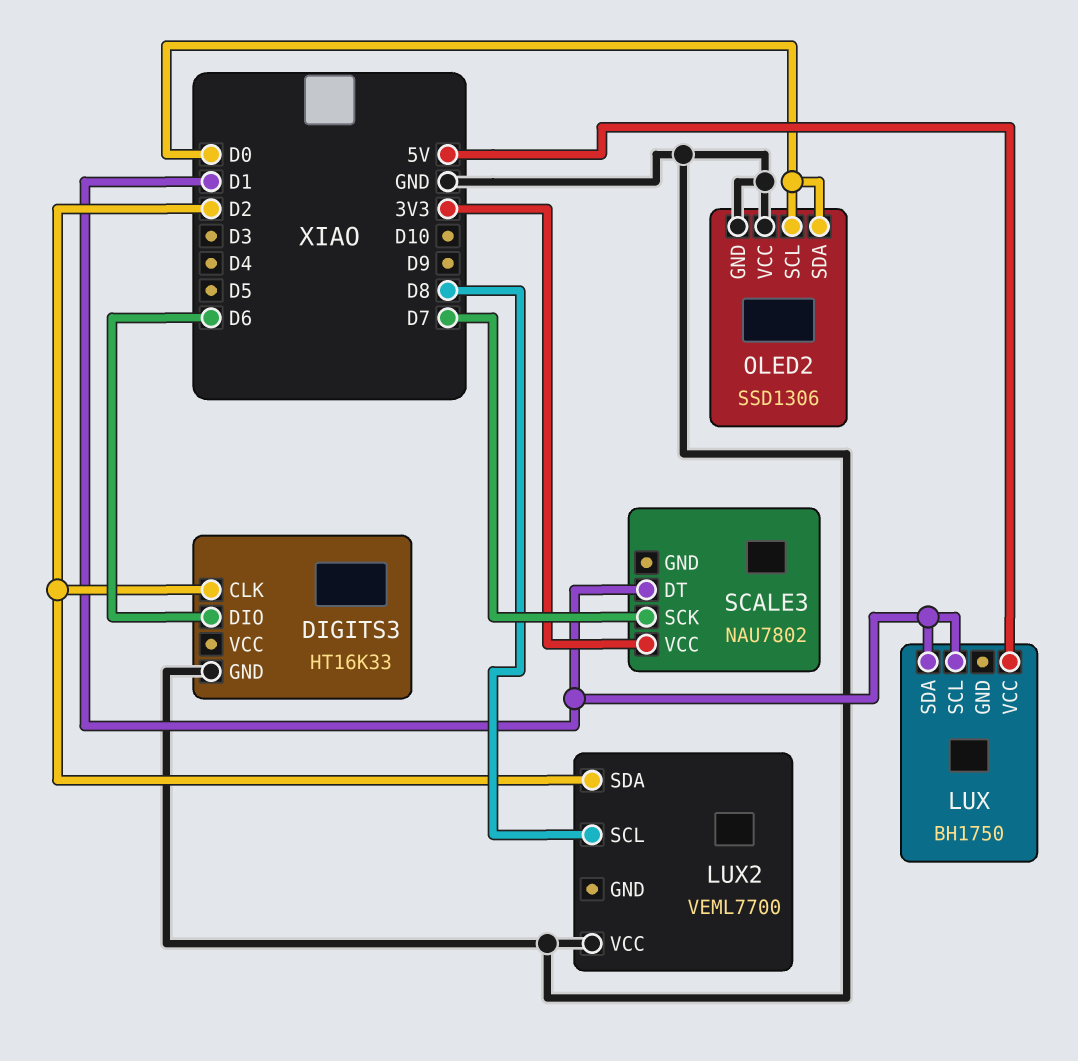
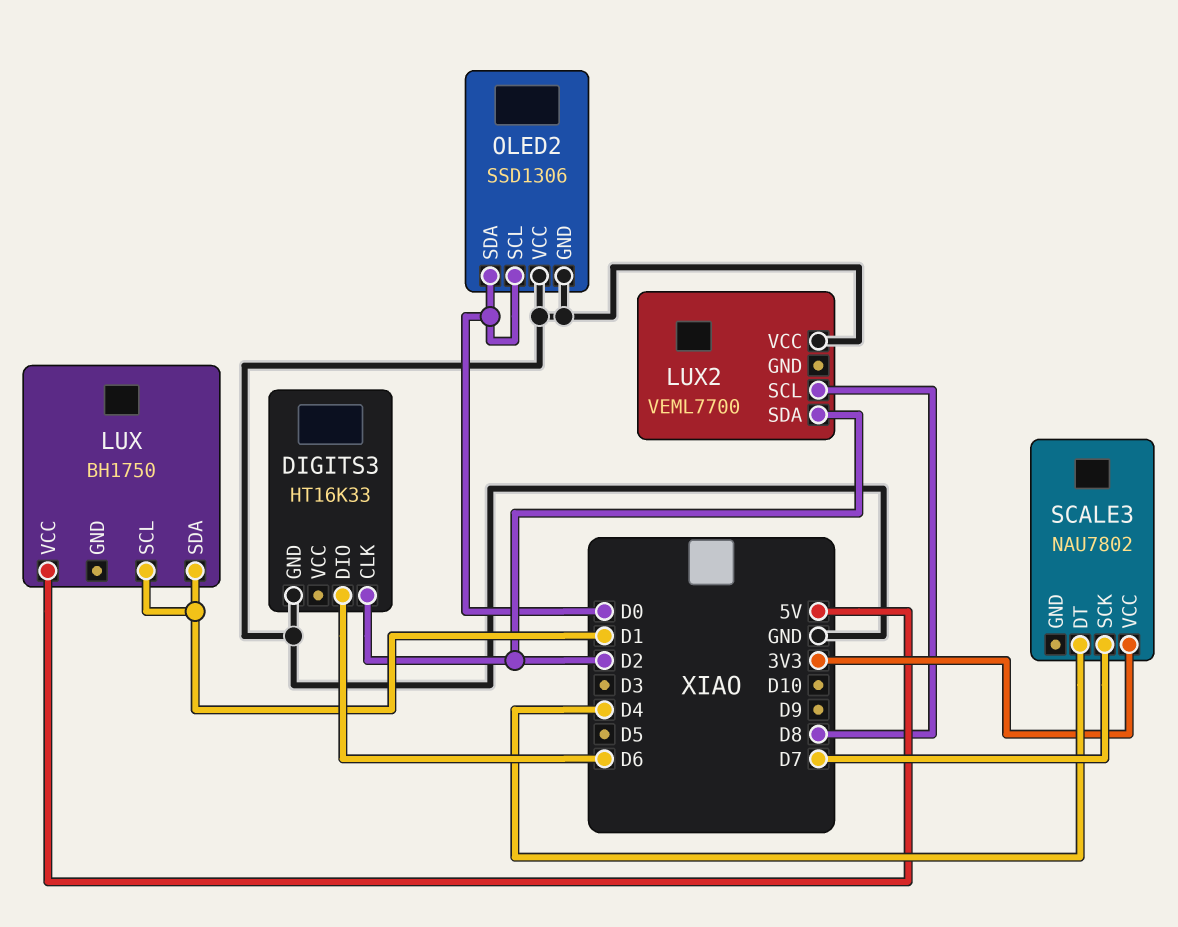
SCALE3 pin DT: D1 -> D4

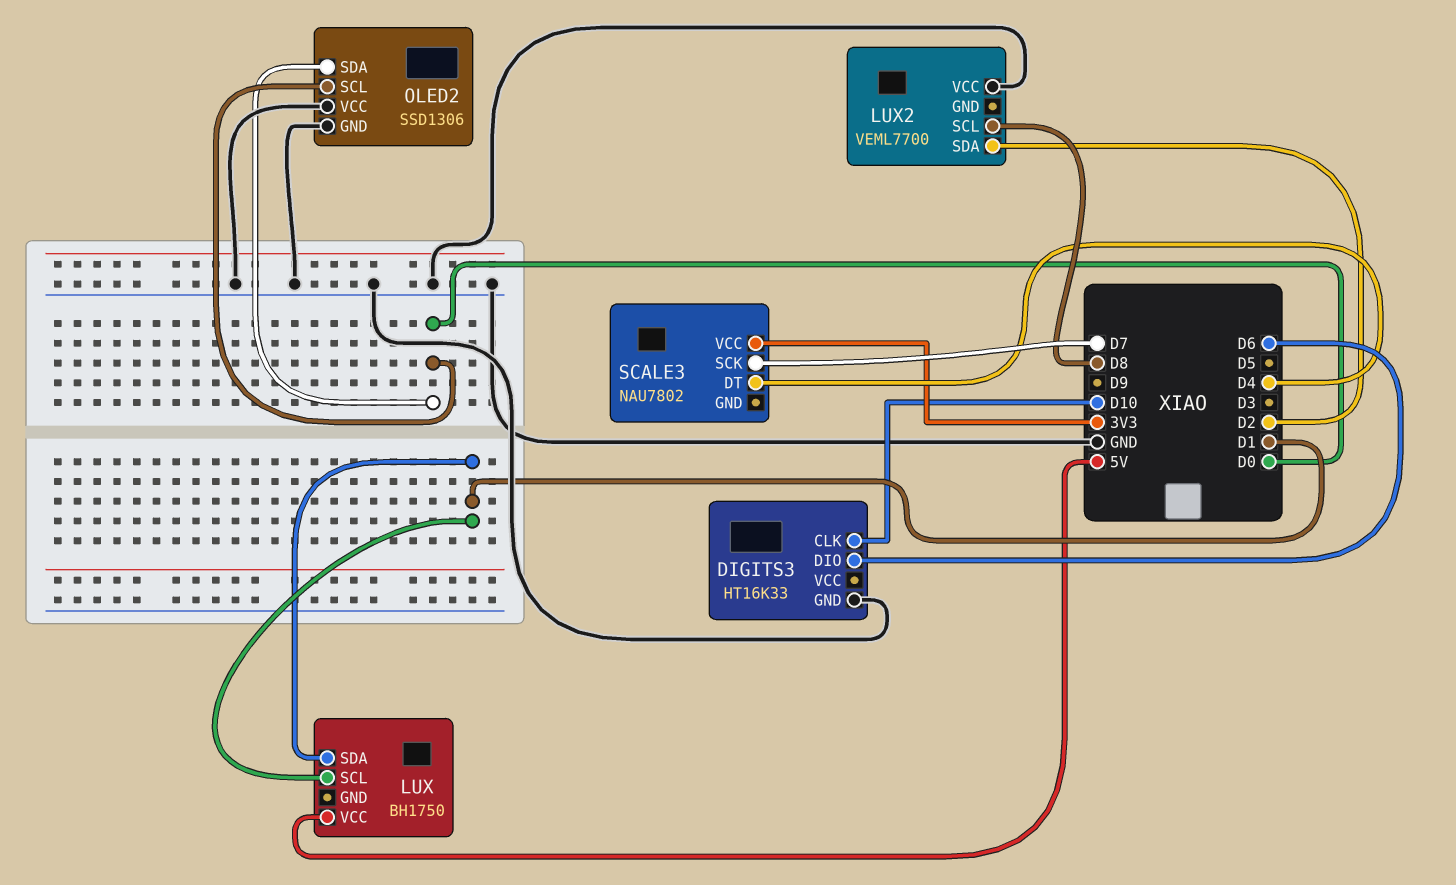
DIGITS3 pin CLK: D2 -> D10

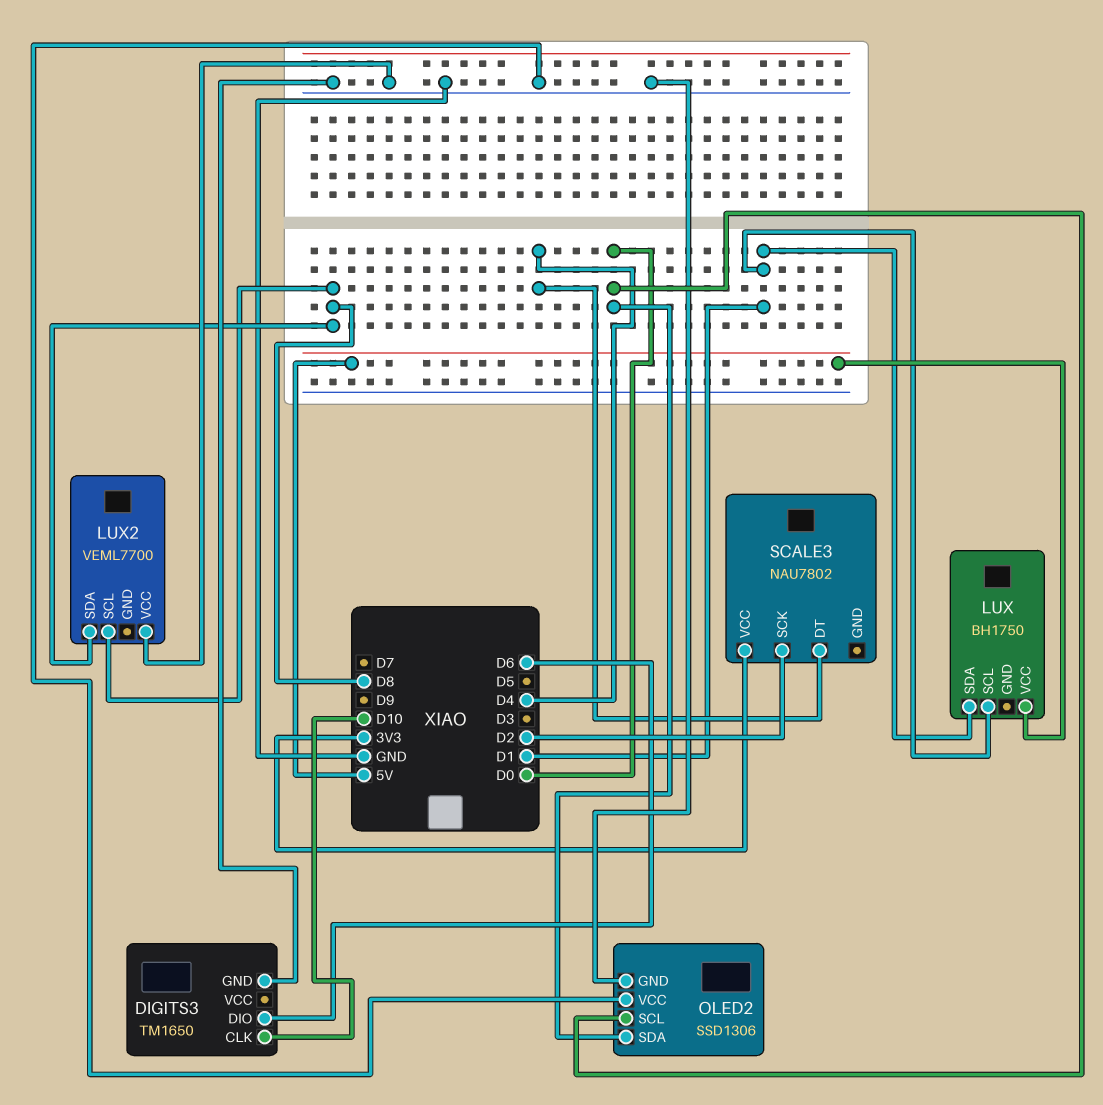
DIGITS3: HT16K33 -> TM1650
LUX2 pin SDA: D2 -> D8
SCALE3 pin SCK: D7 -> D2

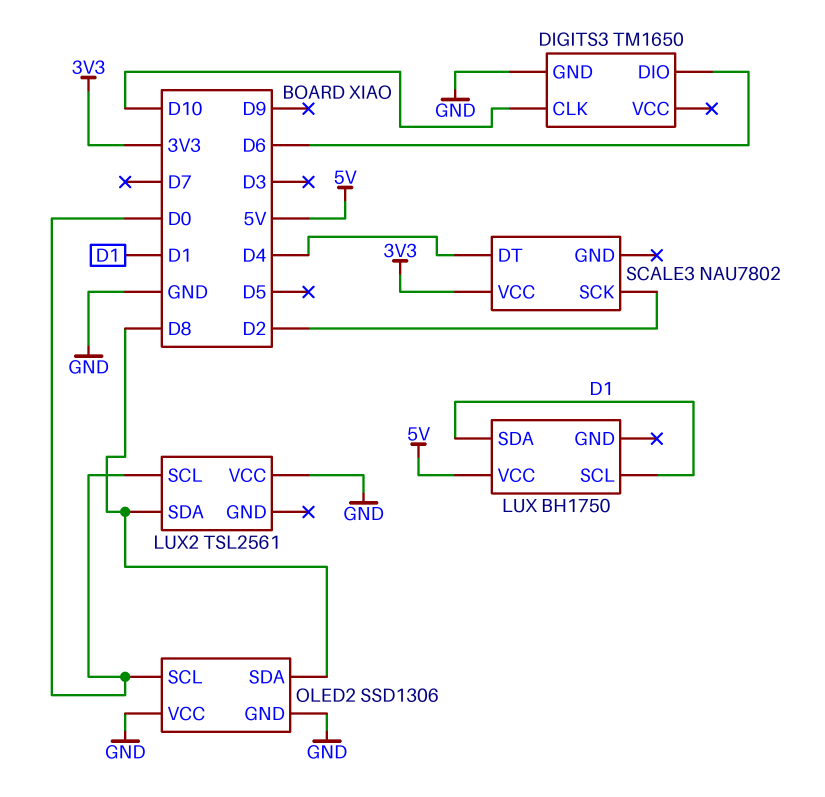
LUX2: VEML7700 -> TSL2561
LUX2 pin SCL: D8 -> D0
OLED2 pin SDA: D0 -> D8

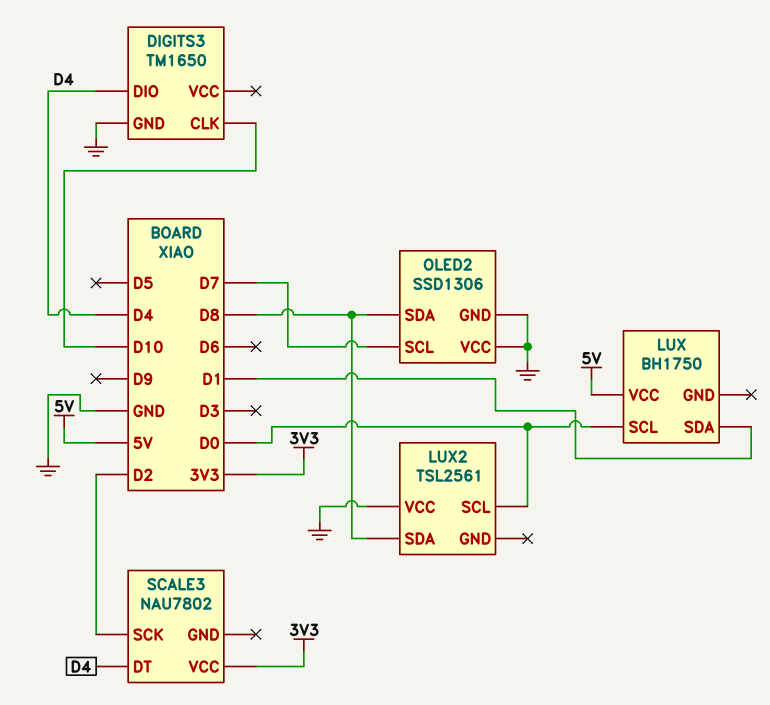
DIGITS3 pin DIO: D6 -> D4
LUX pin SCL: D1 -> D0
OLED2 pin SCL: D0 -> D7

